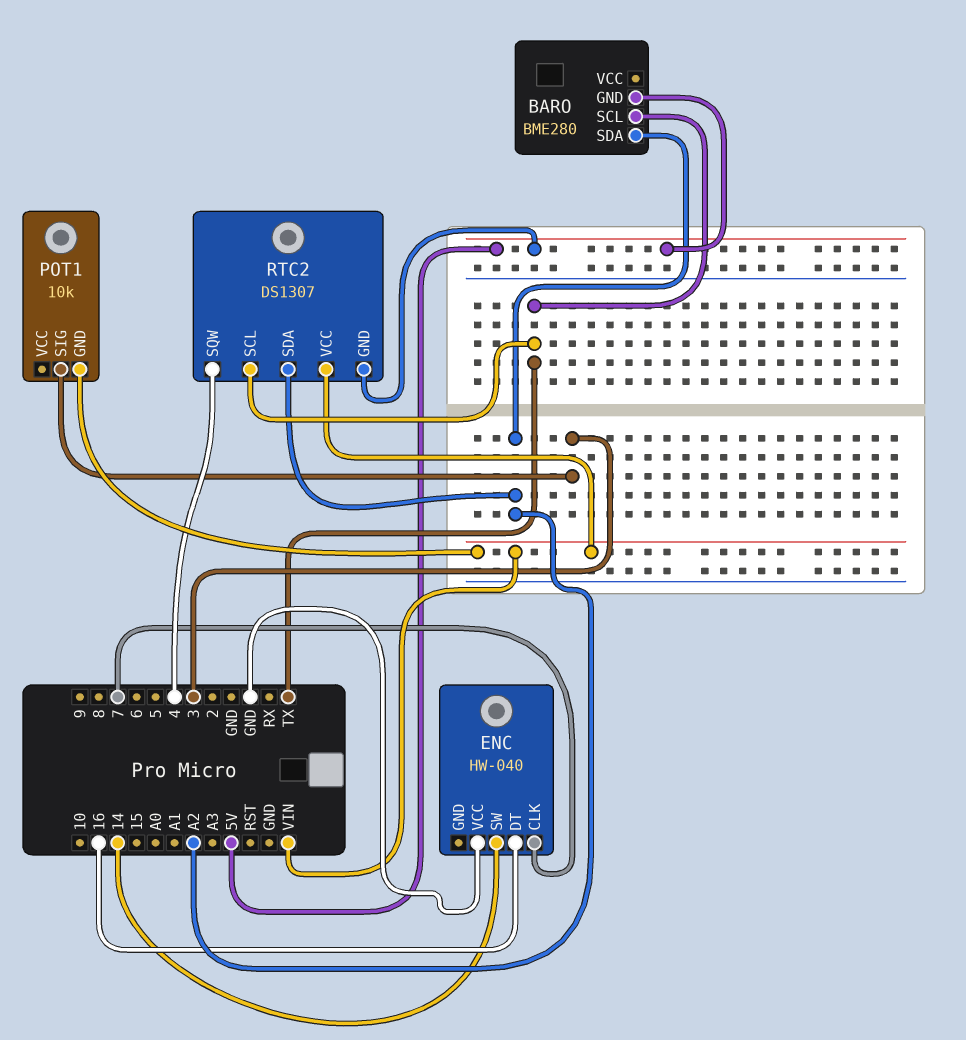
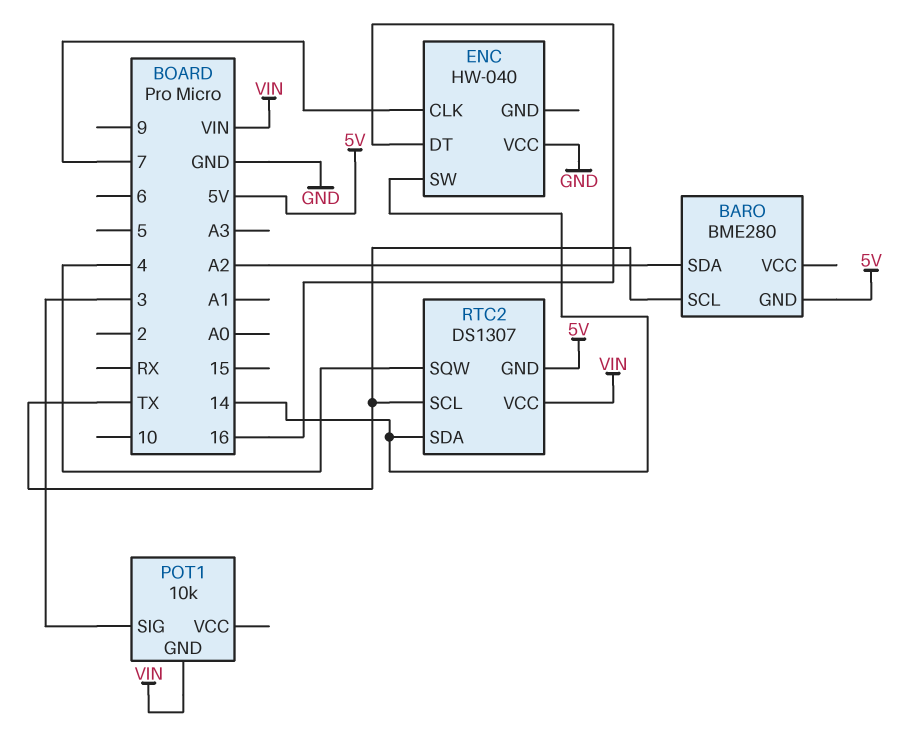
RTC2 pin SDA: A2 -> 14

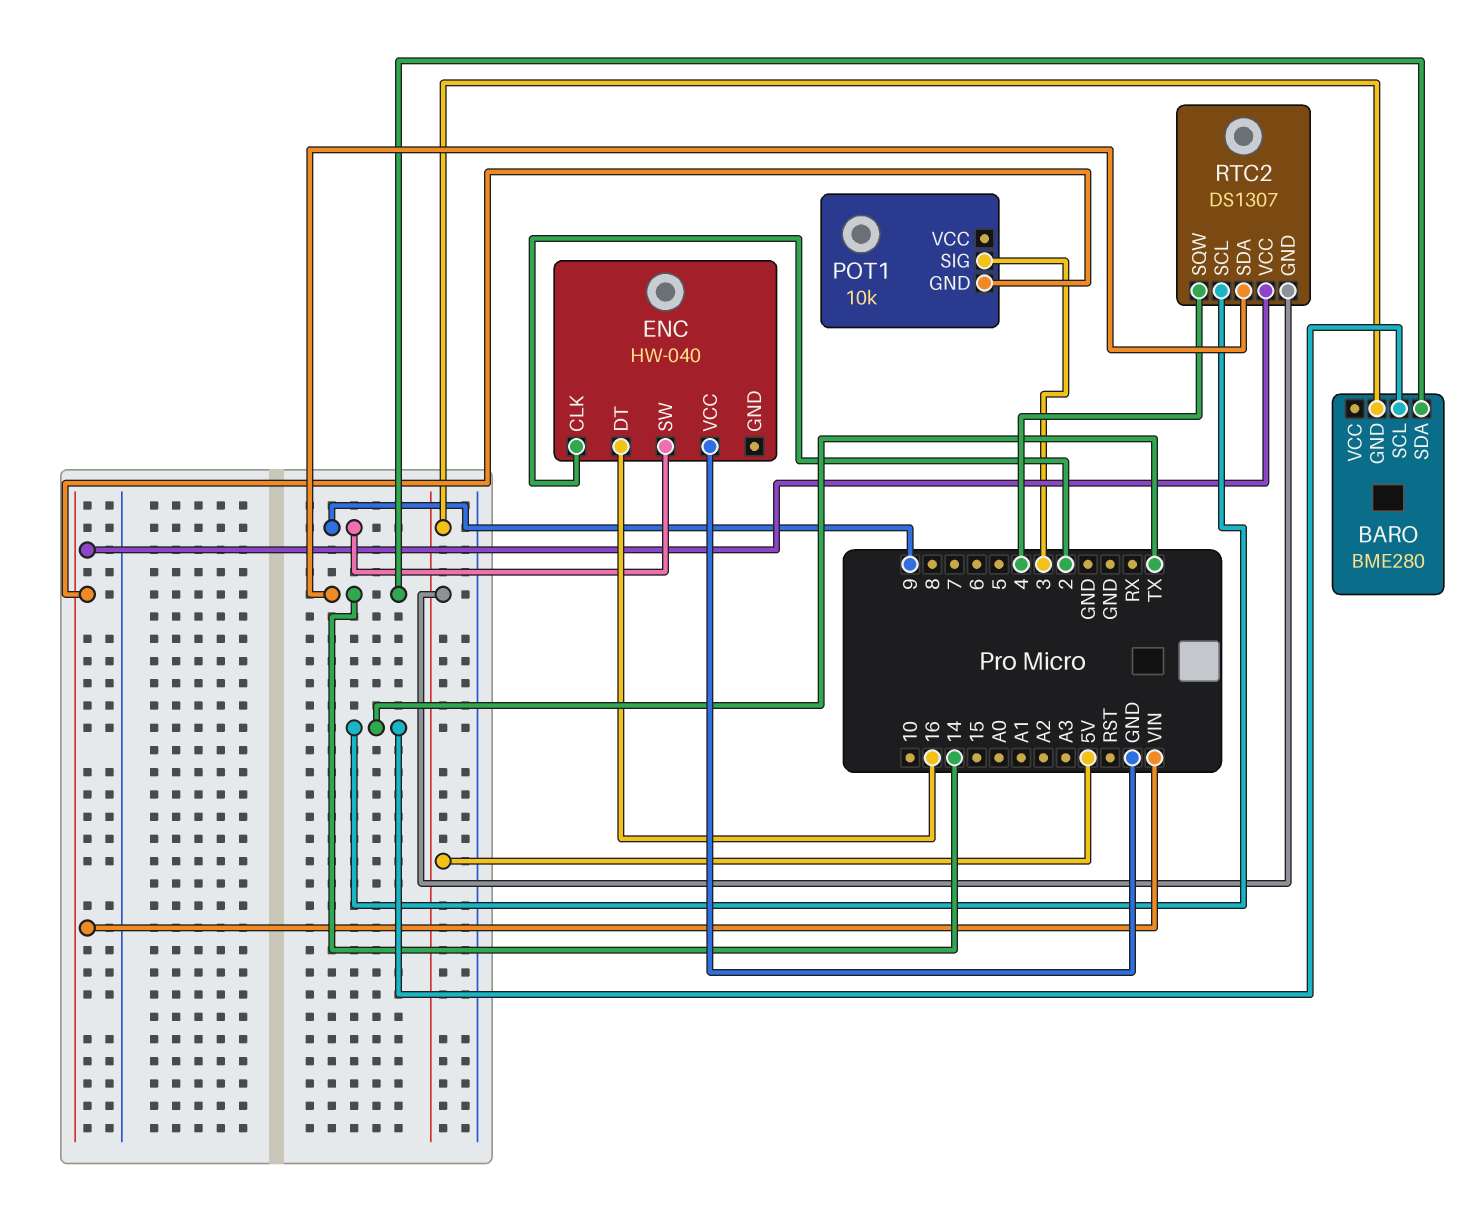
BARO pin SDA: A2 -> 14
ENC pin CLK: 7 -> 2
ENC pin SW: 14 -> 9

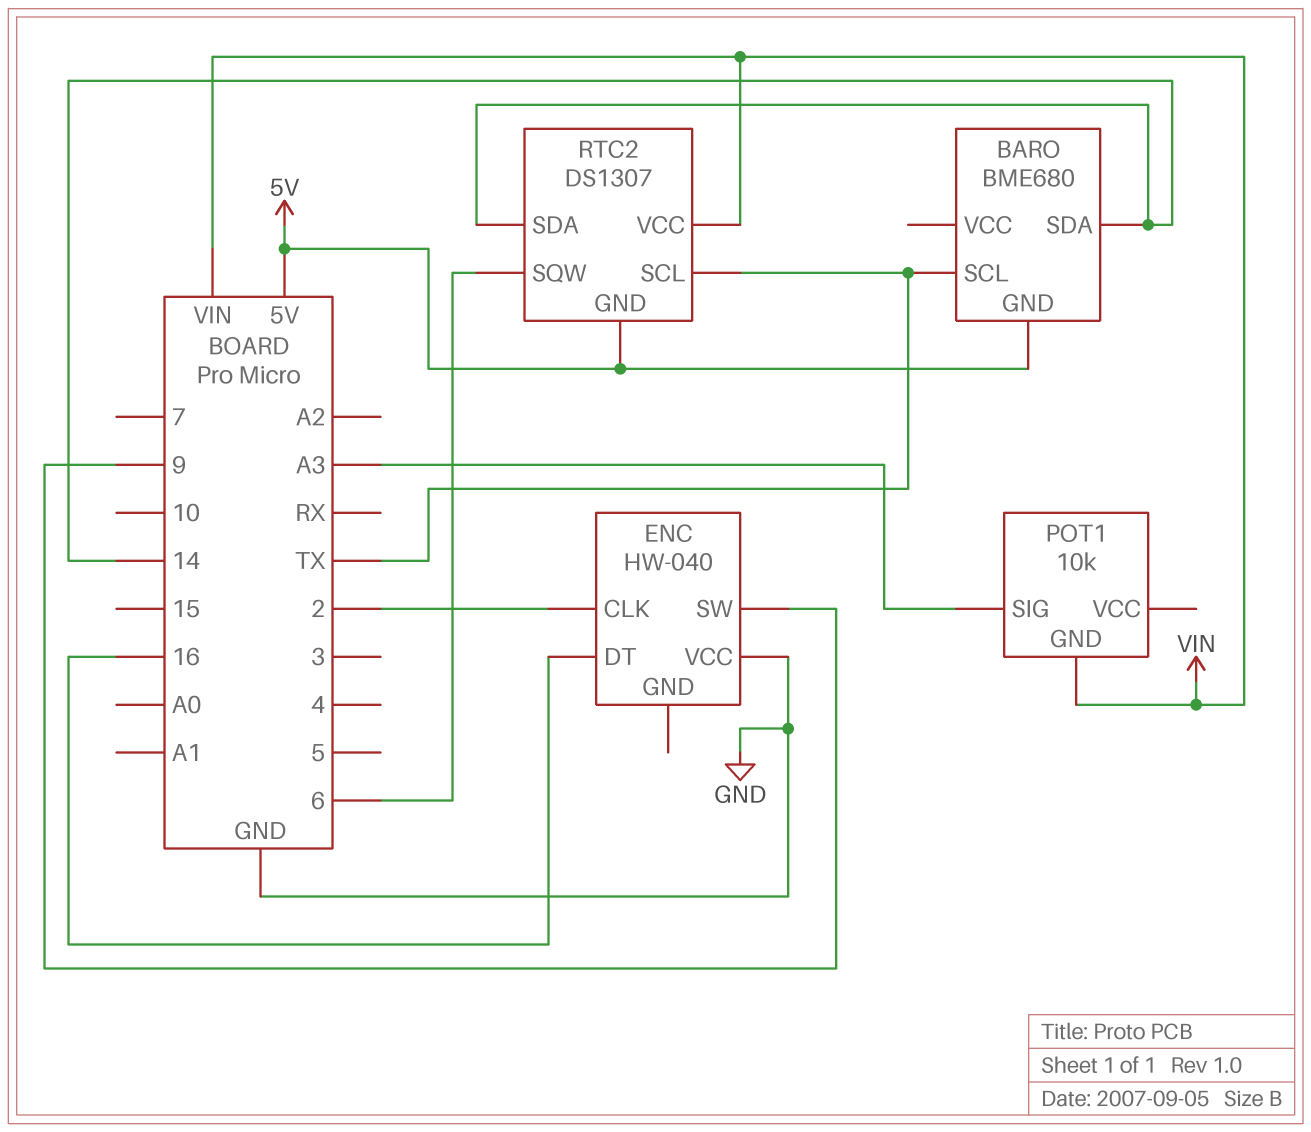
BARO: BME280 -> BME680
POT1 pin SIG: 3 -> A3
RTC2 pin SQW: 4 -> 6

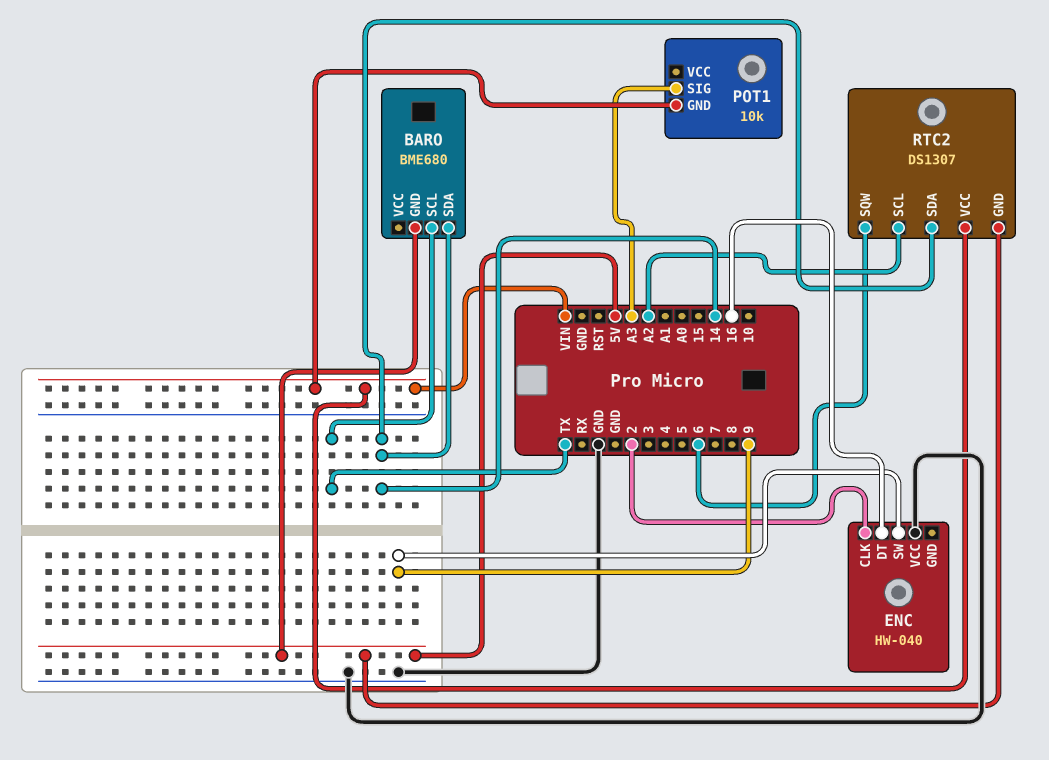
RTC2 pin SCL: TX -> A2

